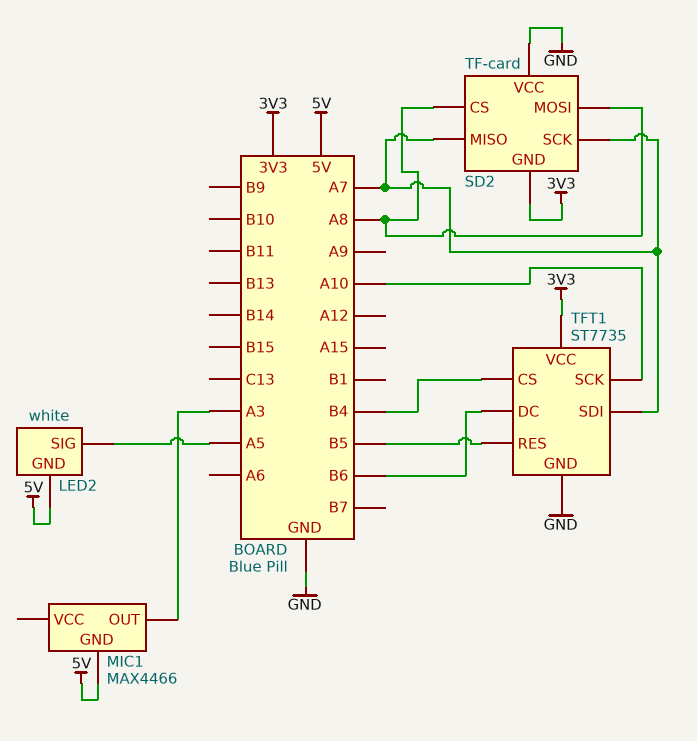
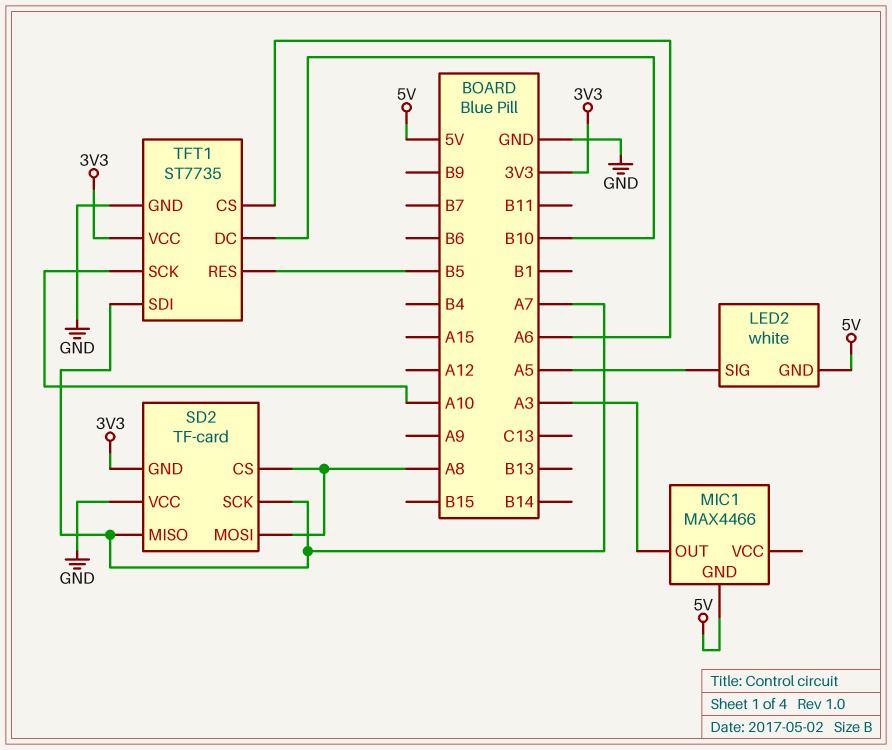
TFT1 pin CS: B4 -> A6
TFT1 pin DC: B6 -> B10

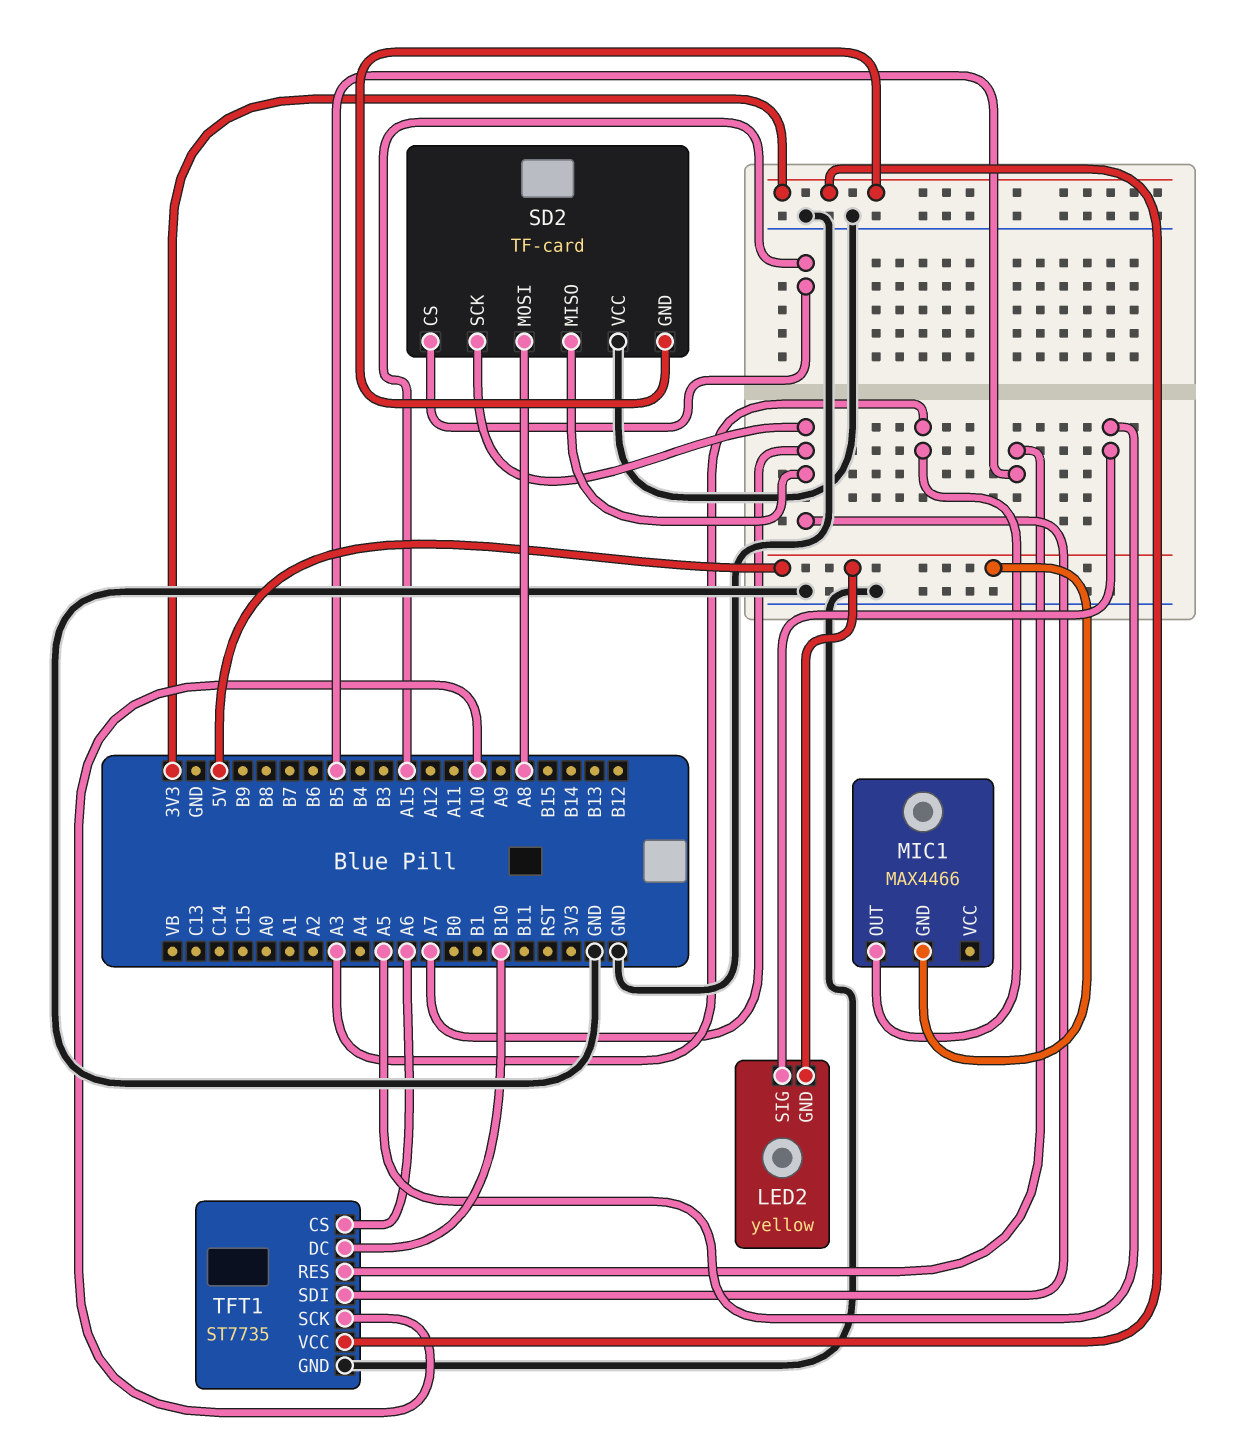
LED2: white -> yellow
SD2 pin CS: A8 -> A15

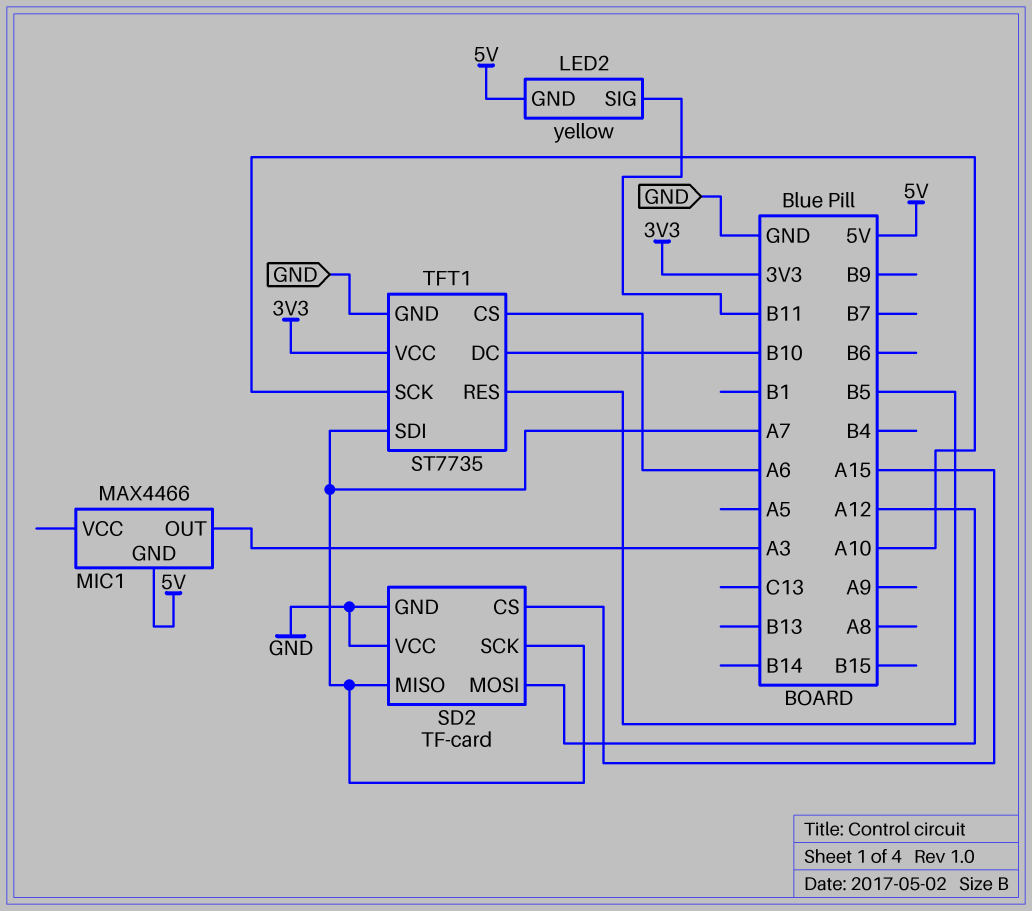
LED2 pin SIG: A5 -> B11
SD2 pin GND: 3V3 -> GND
SD2 pin MOSI: A8 -> A12

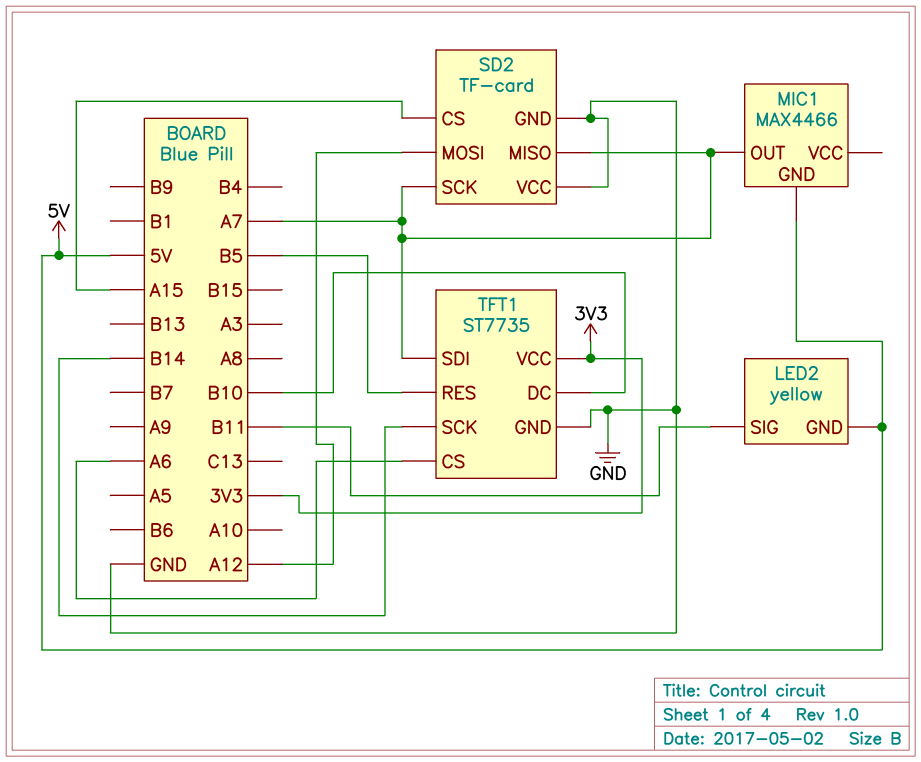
MIC1 pin OUT: A3 -> A7
TFT1 pin SCK: A10 -> B14

